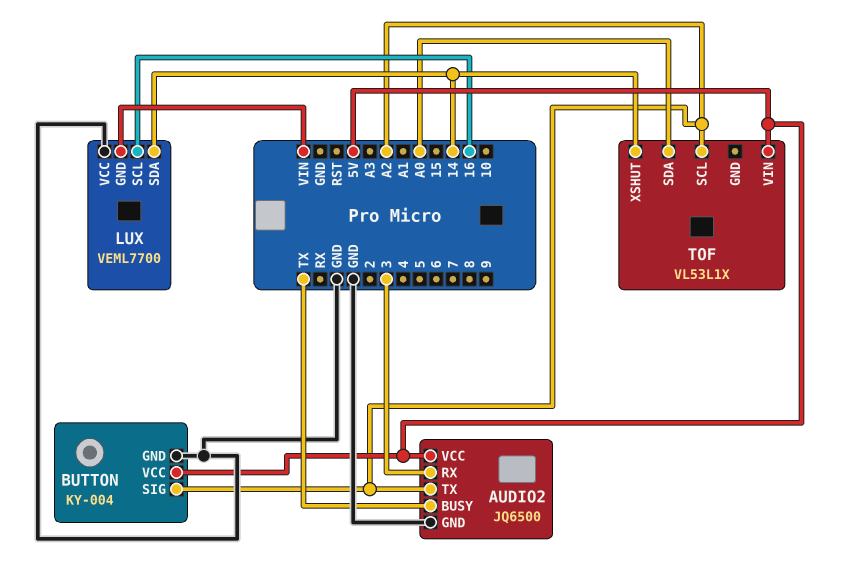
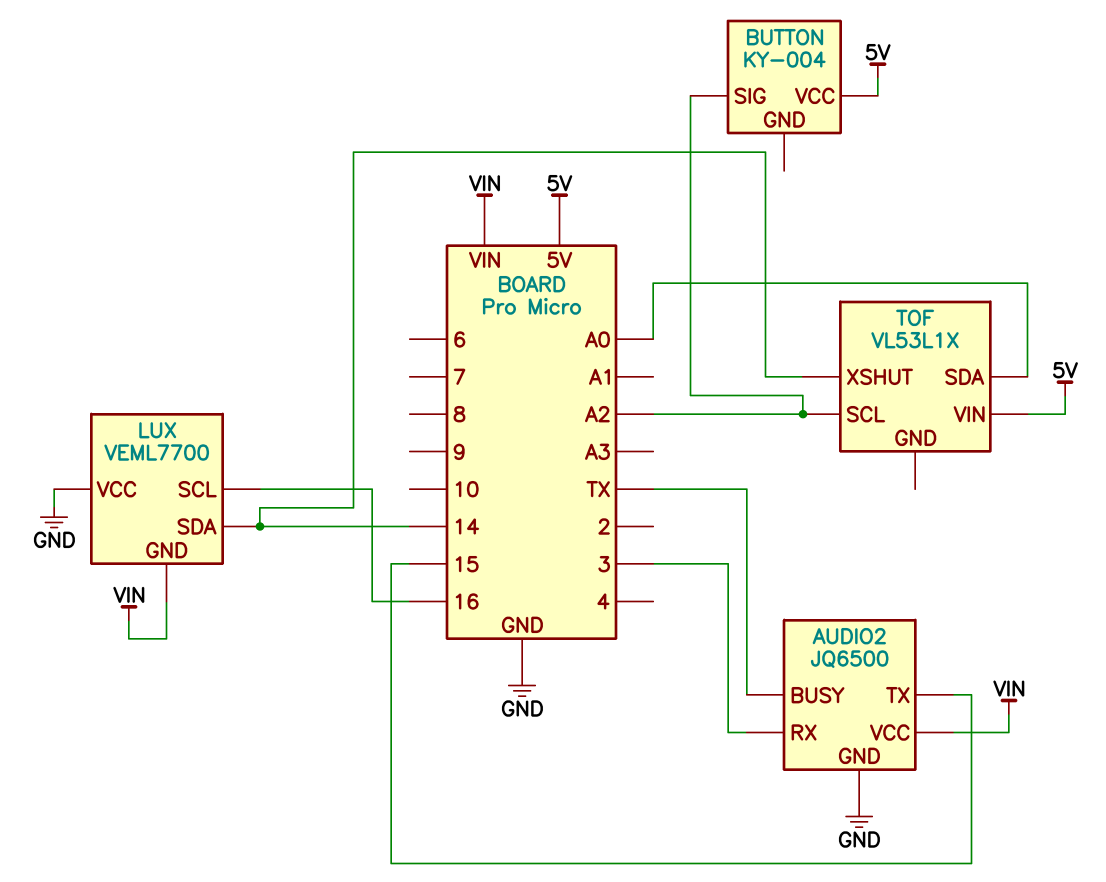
AUDIO2 pin TX: A2 -> 15
AUDIO2 pin VCC: 5V -> VIN
BUTTON pin GND: GND -> none

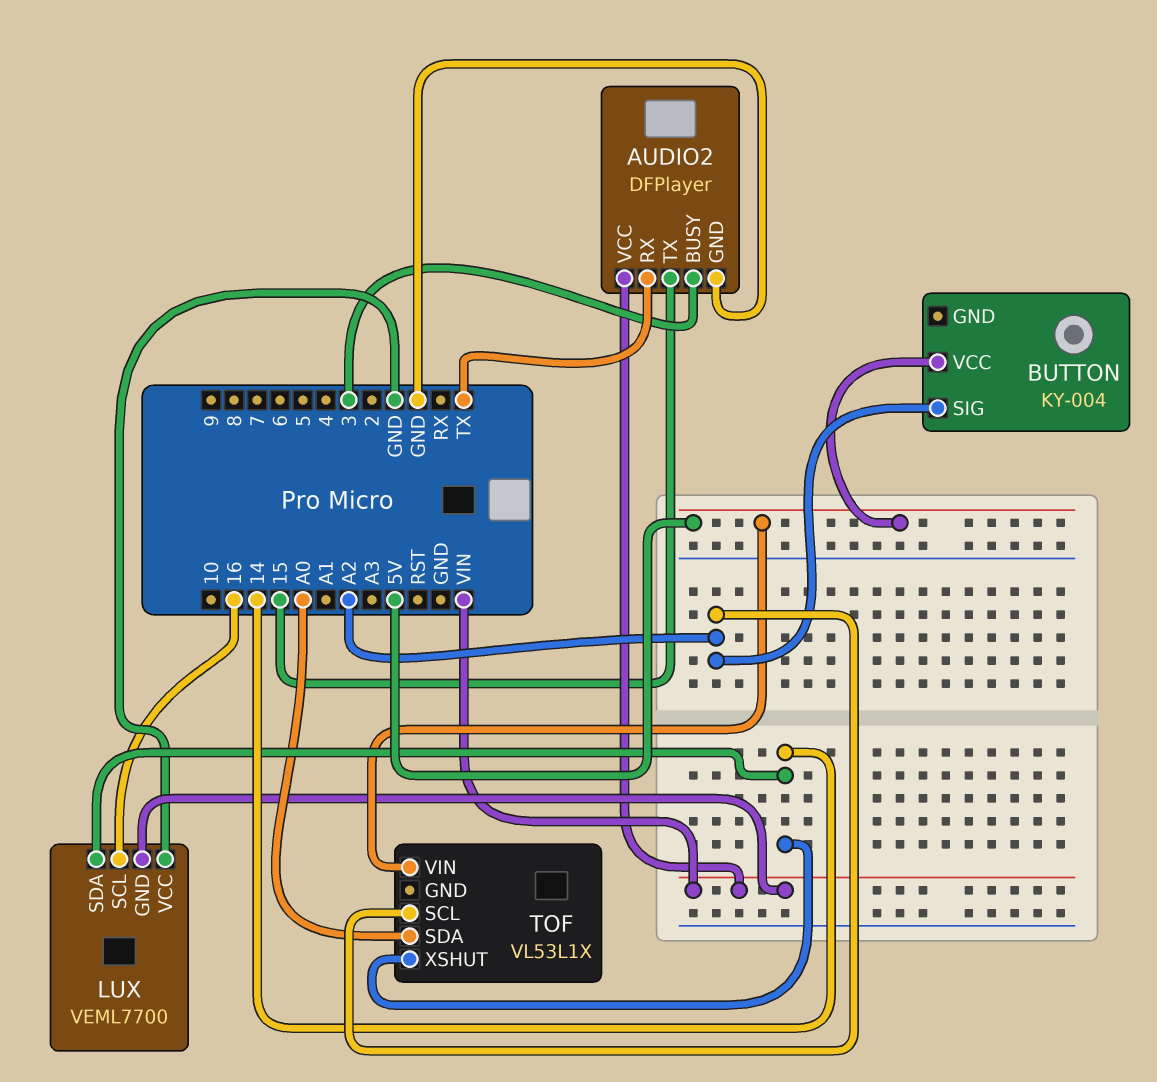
AUDIO2: JQ6500 -> DFPlayer
AUDIO2 pin BUSY: TX -> 3
AUDIO2 pin RX: 3 -> TX

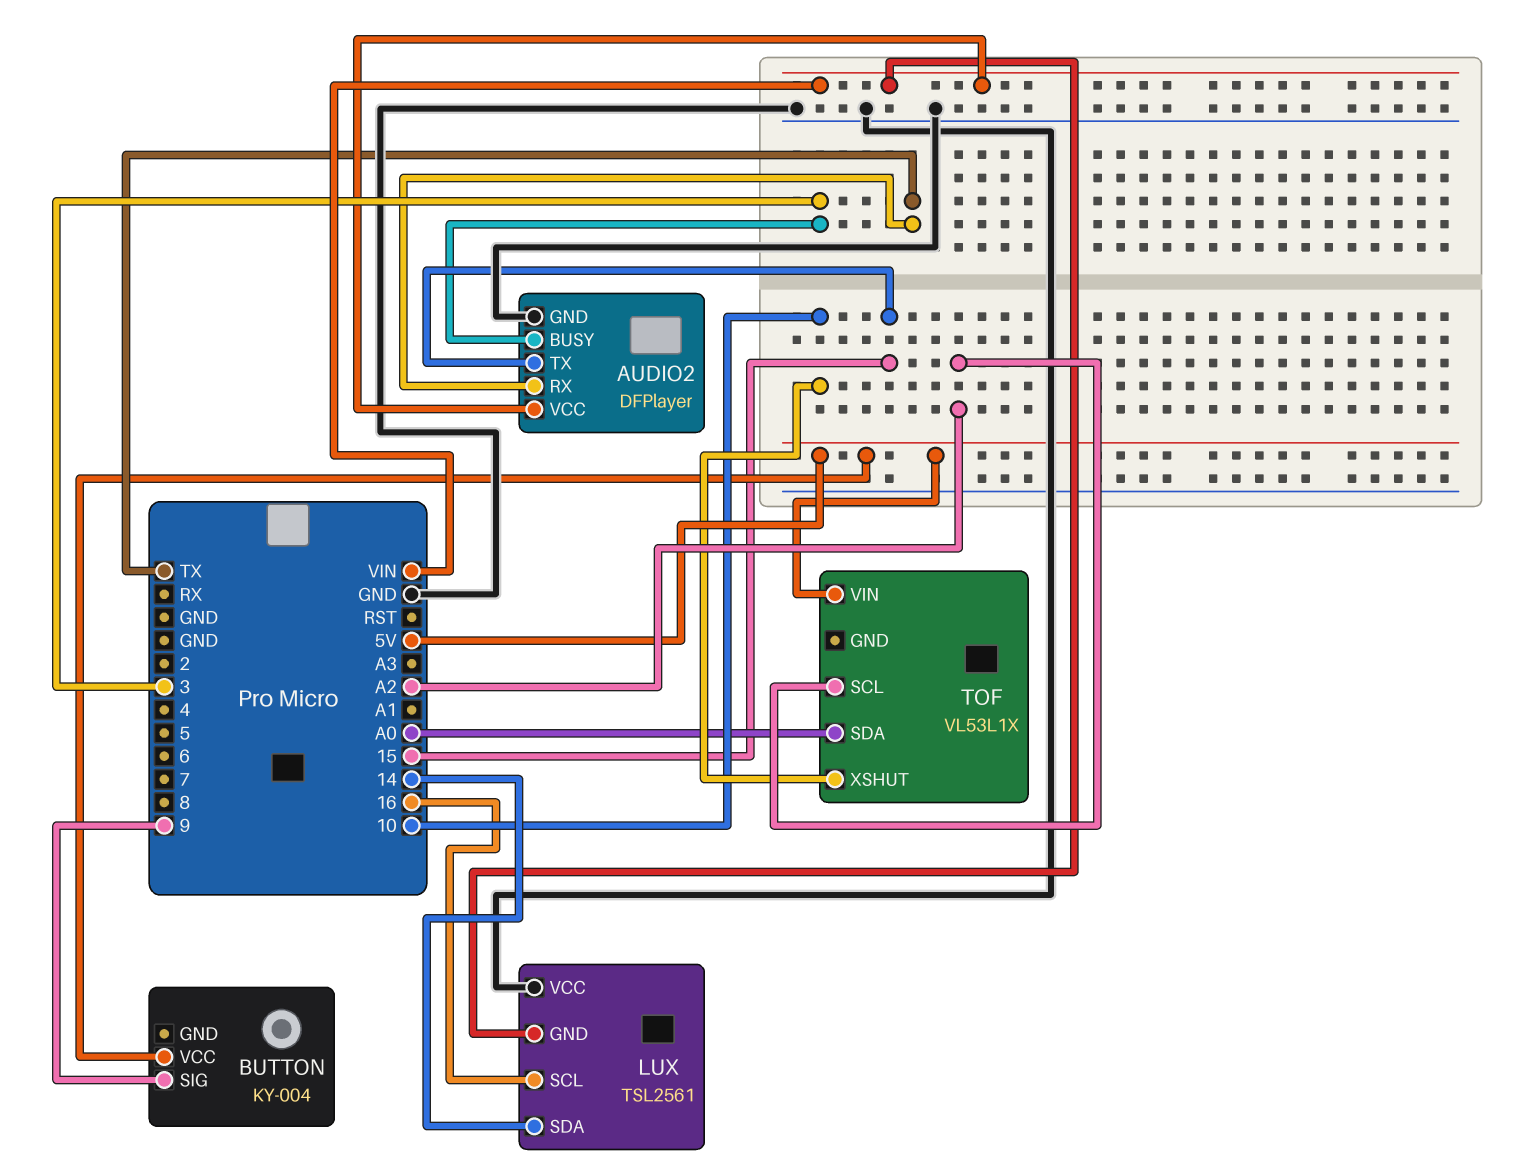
BUTTON pin SIG: A2 -> 9
LUX: VEML7700 -> TSL2561
TOF pin XSHUT: 14 -> 10

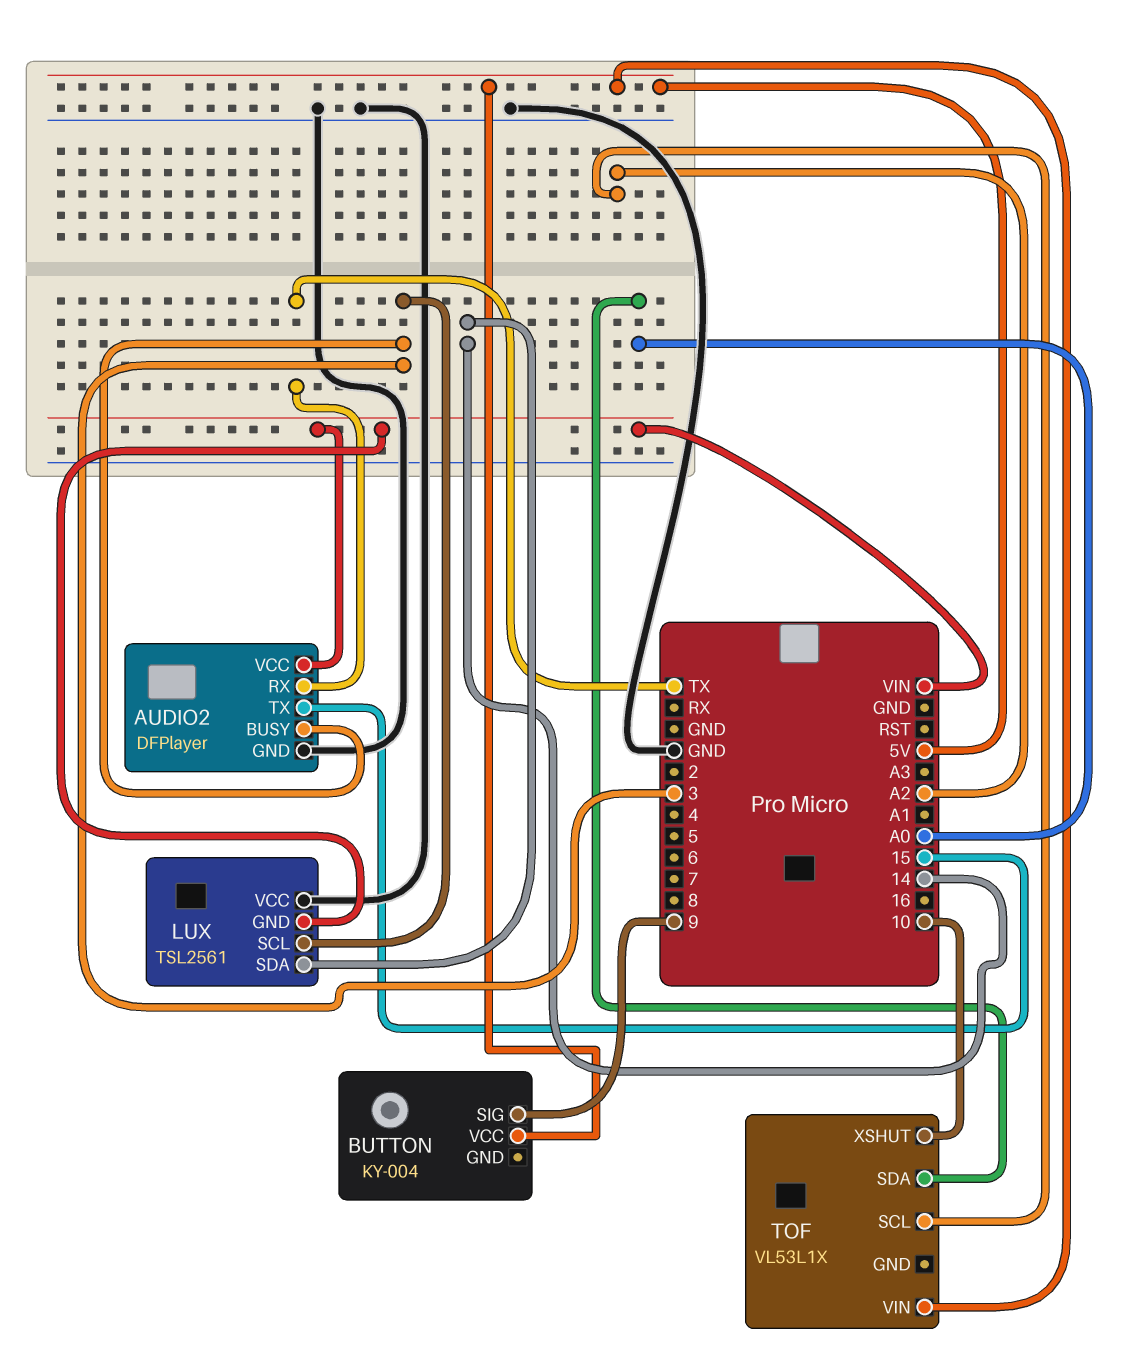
LUX pin SCL: 16 -> 3

